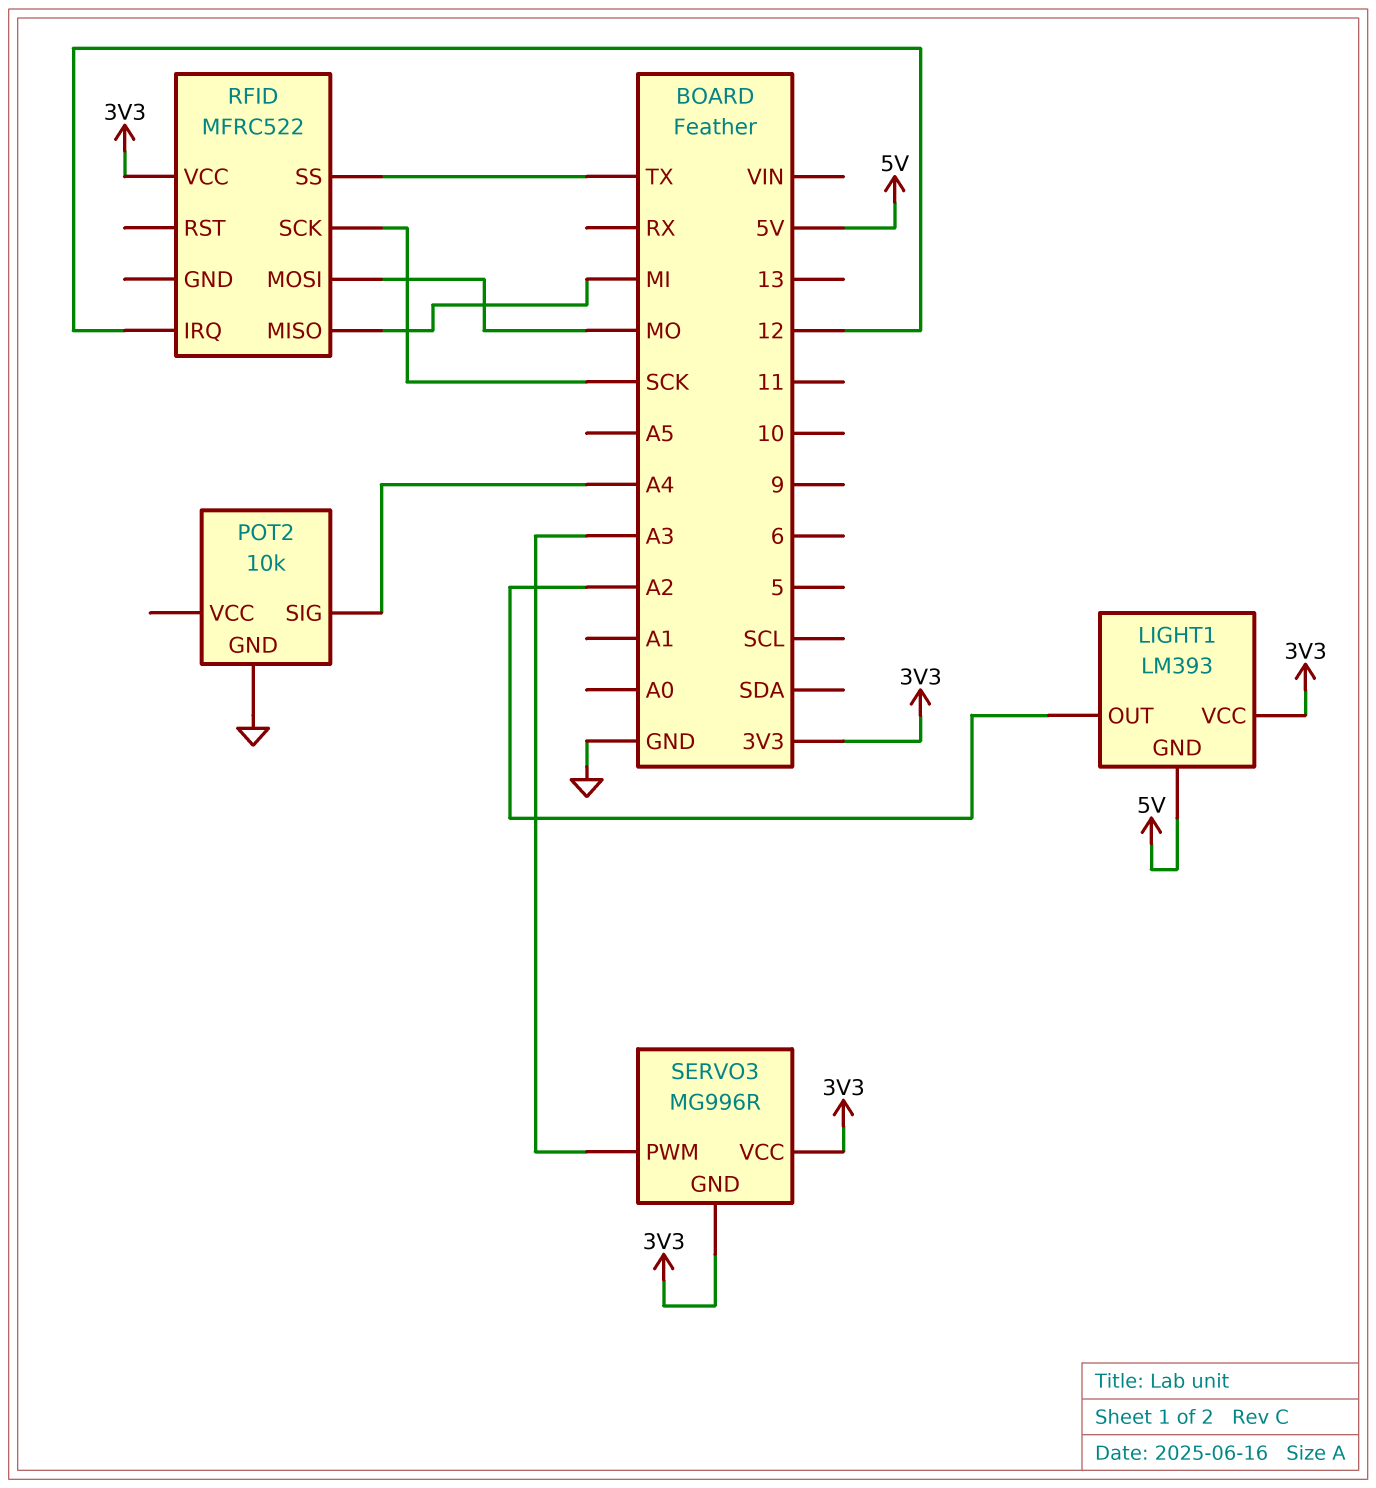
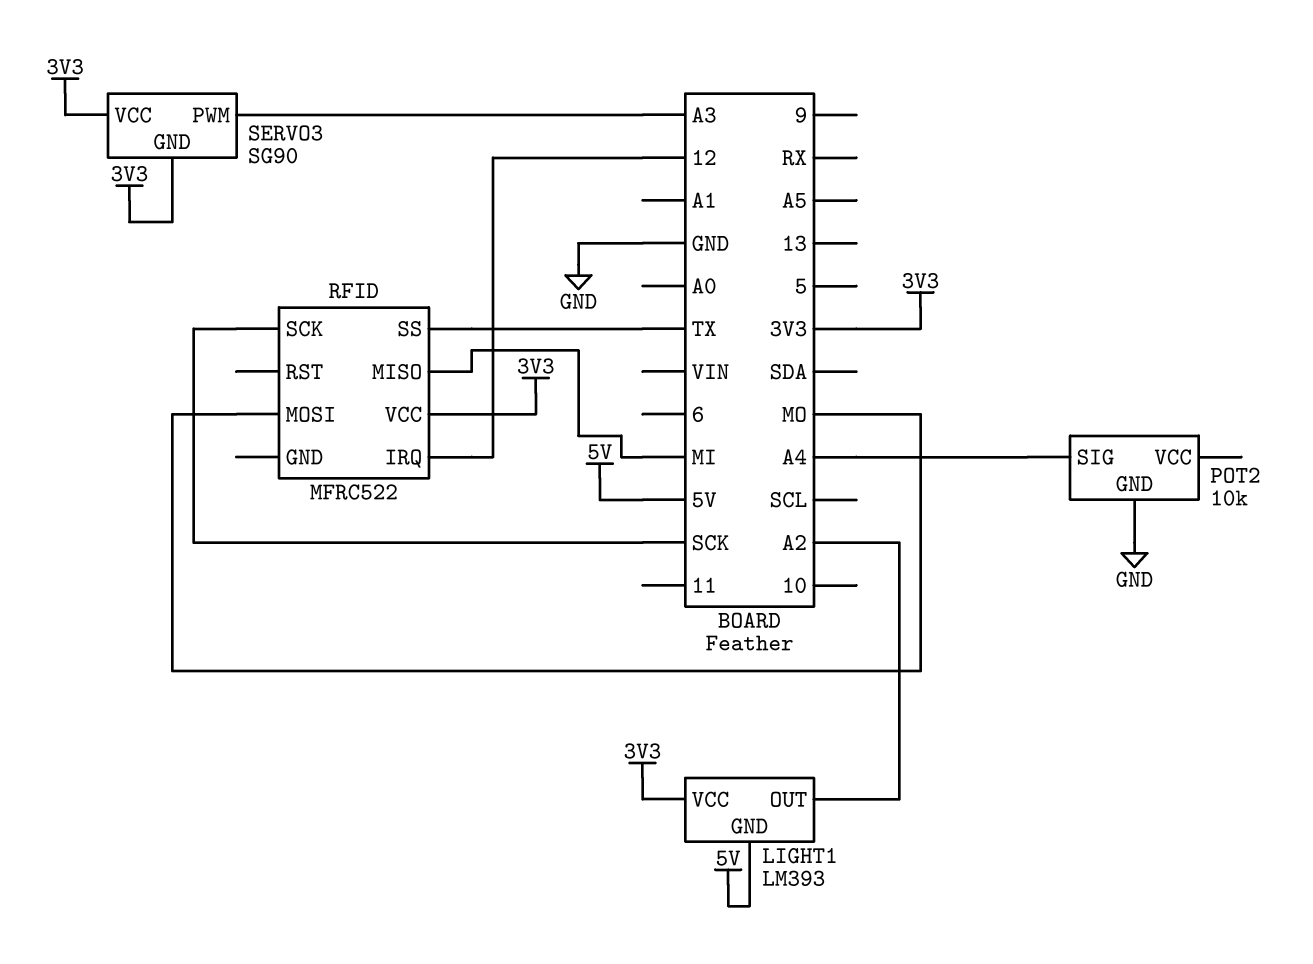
SERVO3: MG996R -> SG90

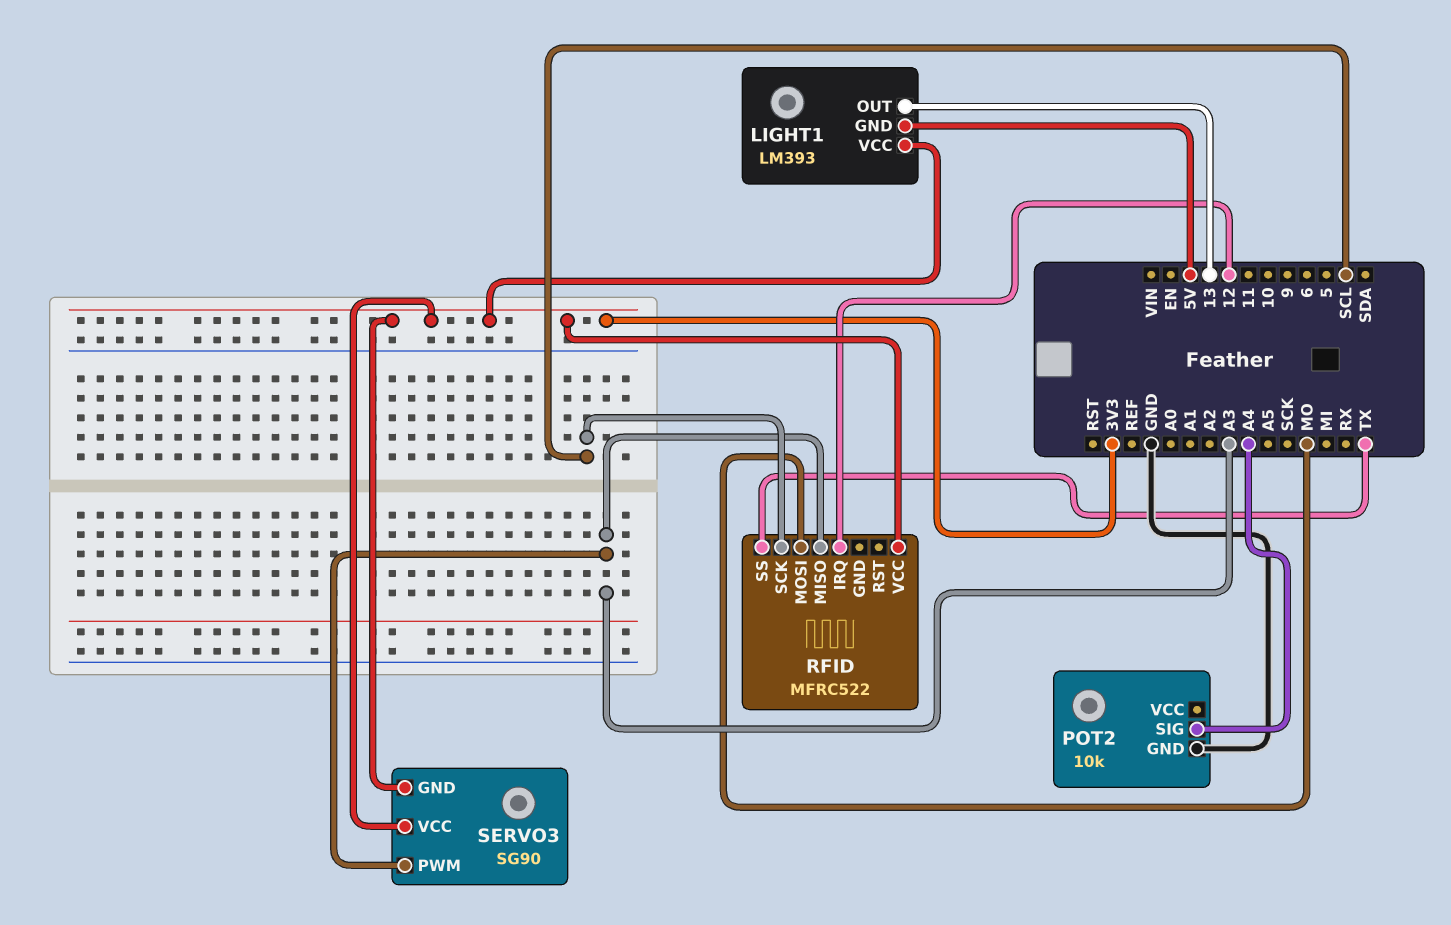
LIGHT1 pin OUT: A2 -> 13
RFID pin MISO: MI -> A3
RFID pin SCK: SCK -> SCL

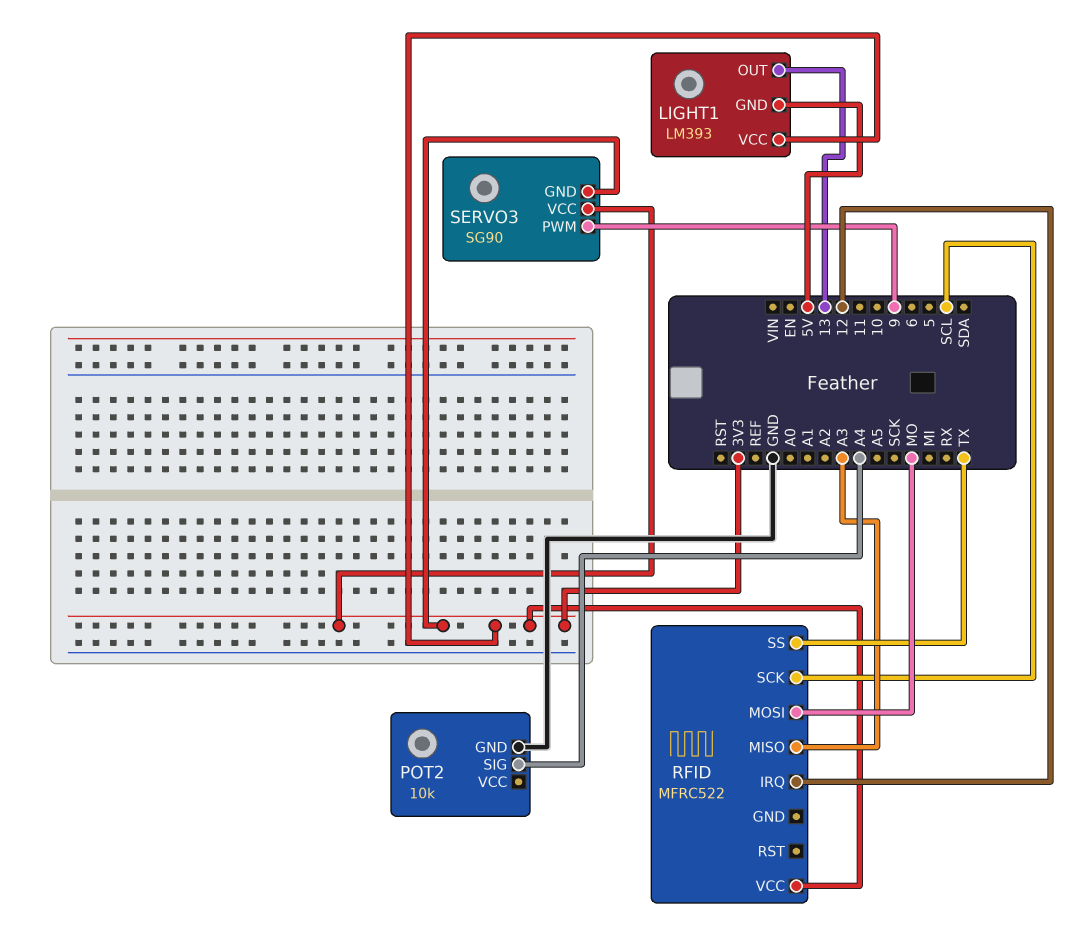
SERVO3 pin PWM: A3 -> 9

